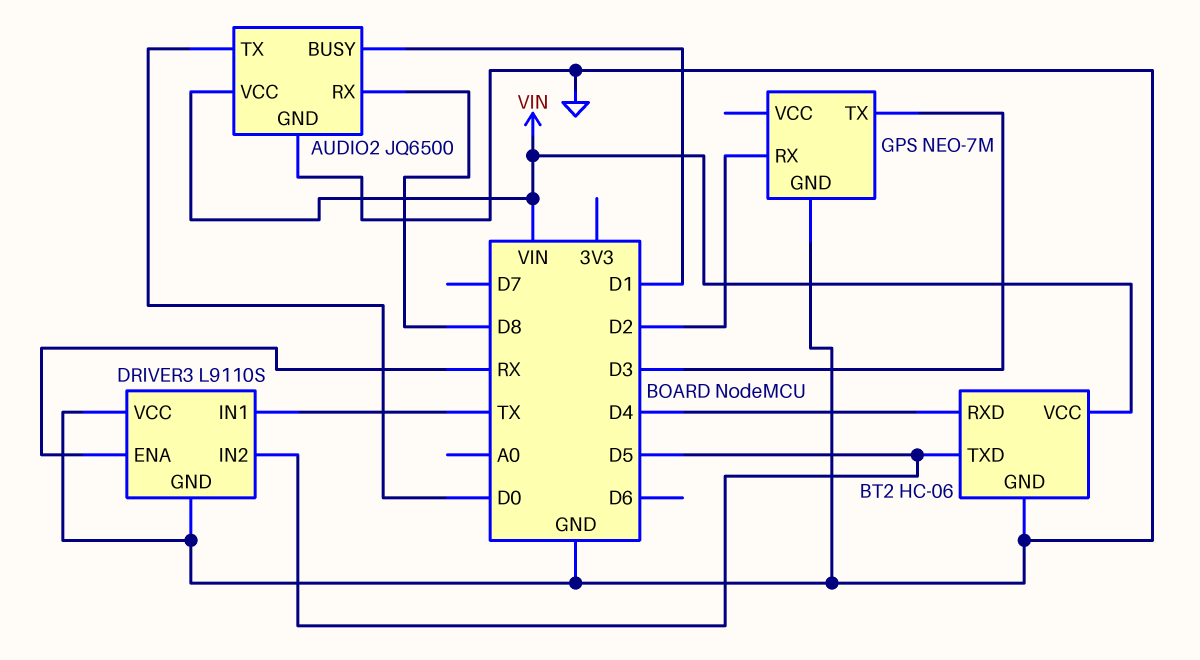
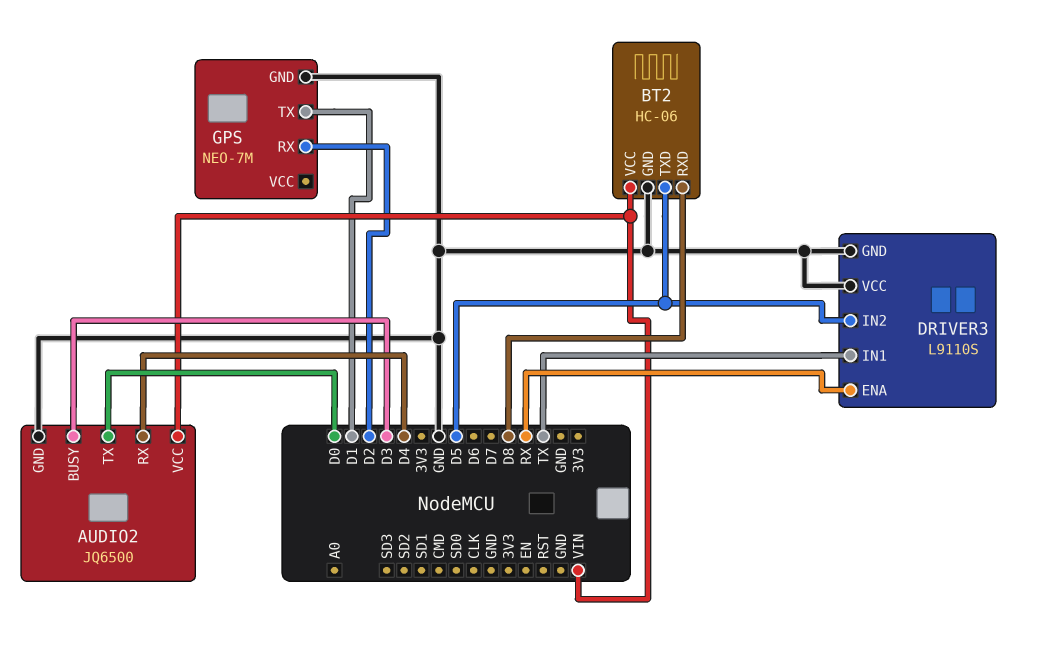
AUDIO2 pin BUSY: D1 -> D3
AUDIO2 pin RX: D8 -> D4
BT2 pin RXD: D4 -> D8
GPS pin TX: D3 -> D1

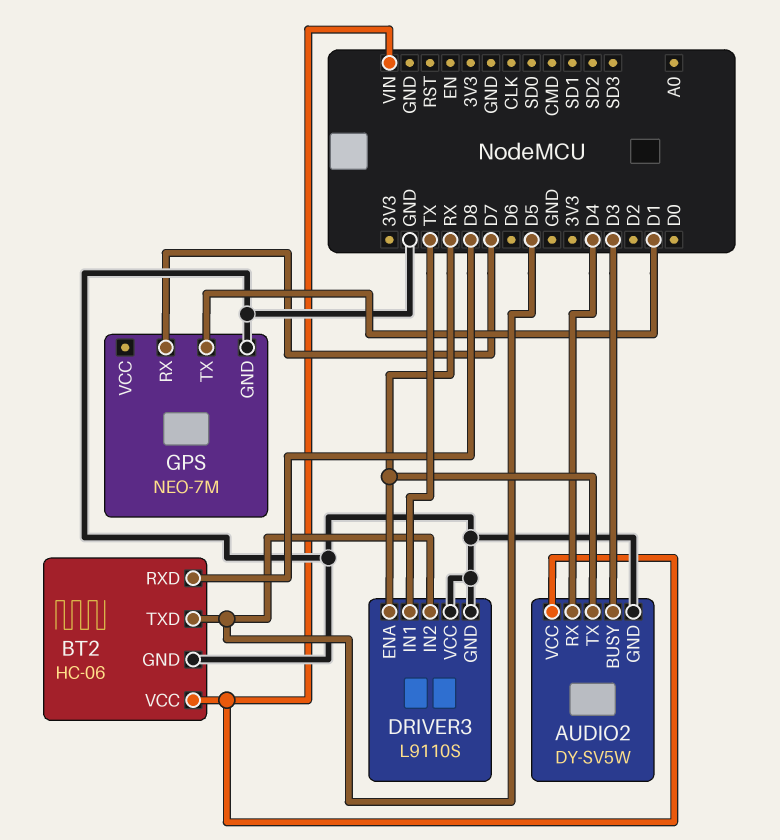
AUDIO2: JQ6500 -> DY-SV5W
AUDIO2 pin TX: D0 -> RX
GPS pin RX: D2 -> D7

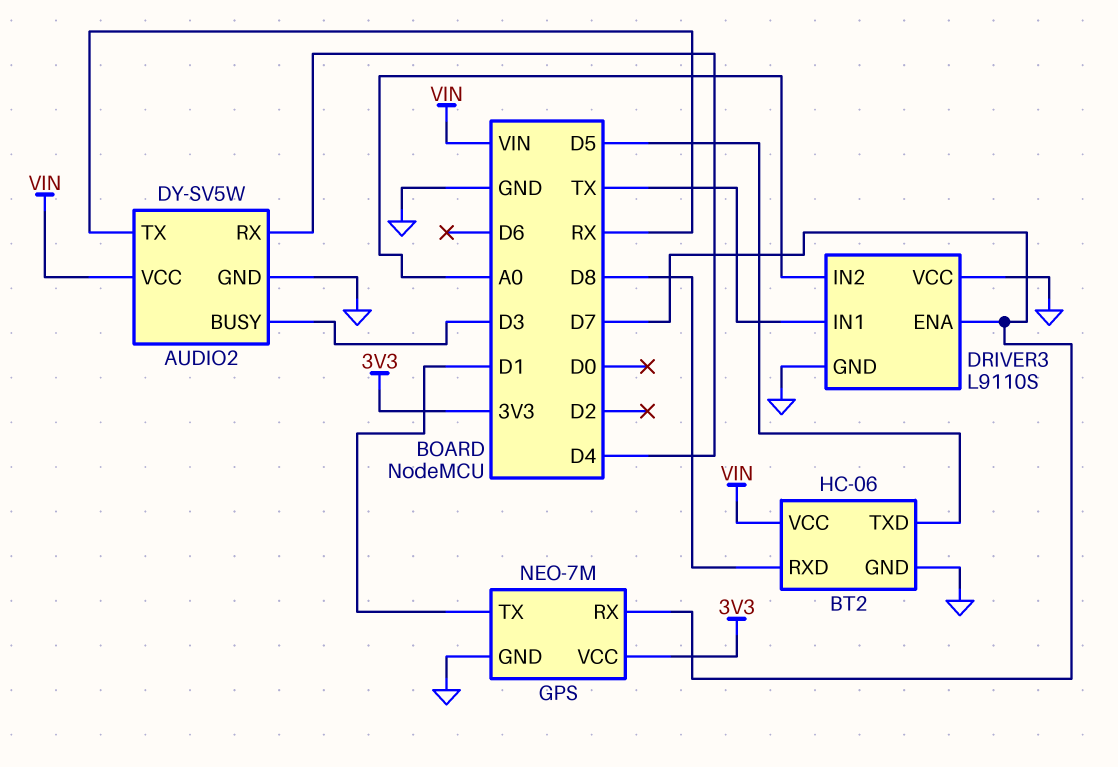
DRIVER3 pin ENA: RX -> D7
DRIVER3 pin IN2: D5 -> A0
GPS pin VCC: none -> 3V3

